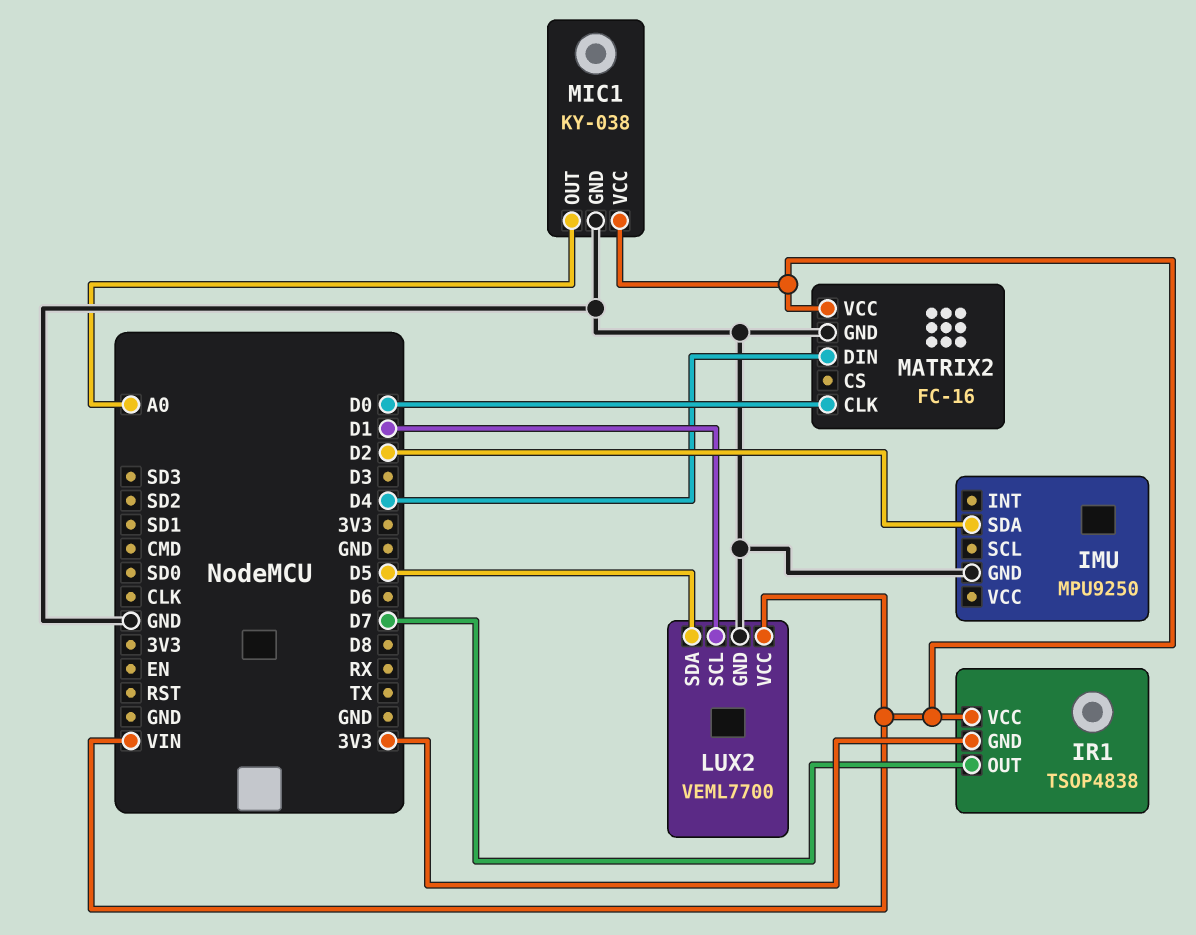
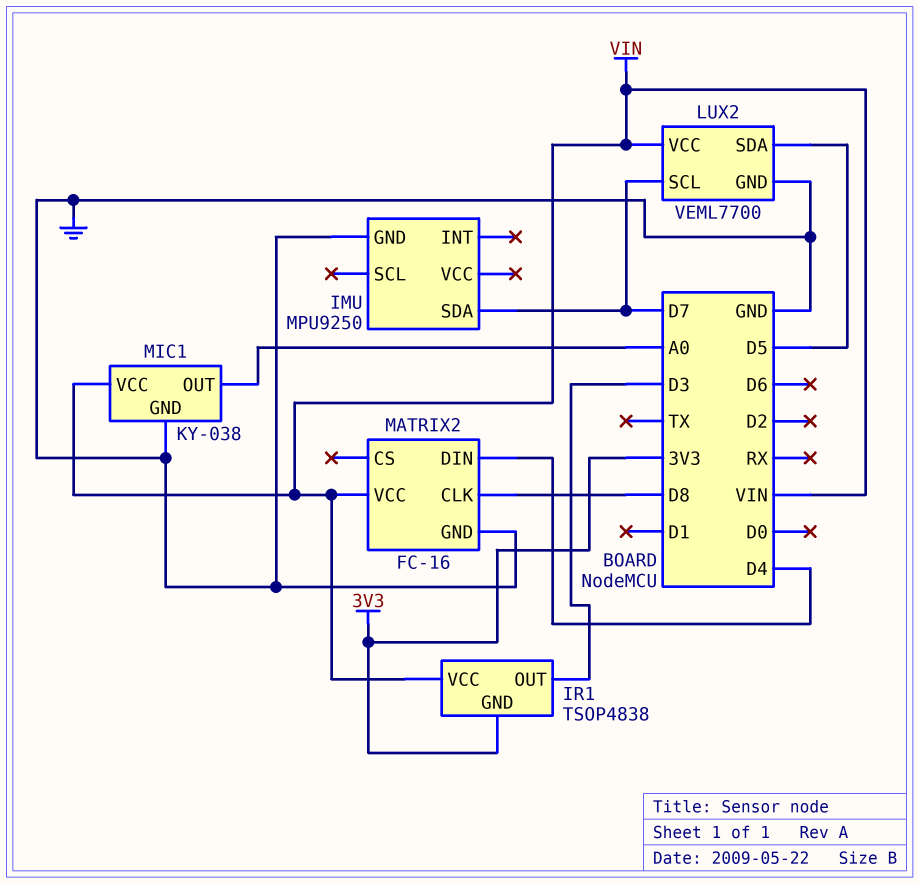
IMU pin SDA: D2 -> D7
IR1 pin OUT: D7 -> D3
LUX2 pin SCL: D1 -> D7
MATRIX2 pin CLK: D0 -> D8

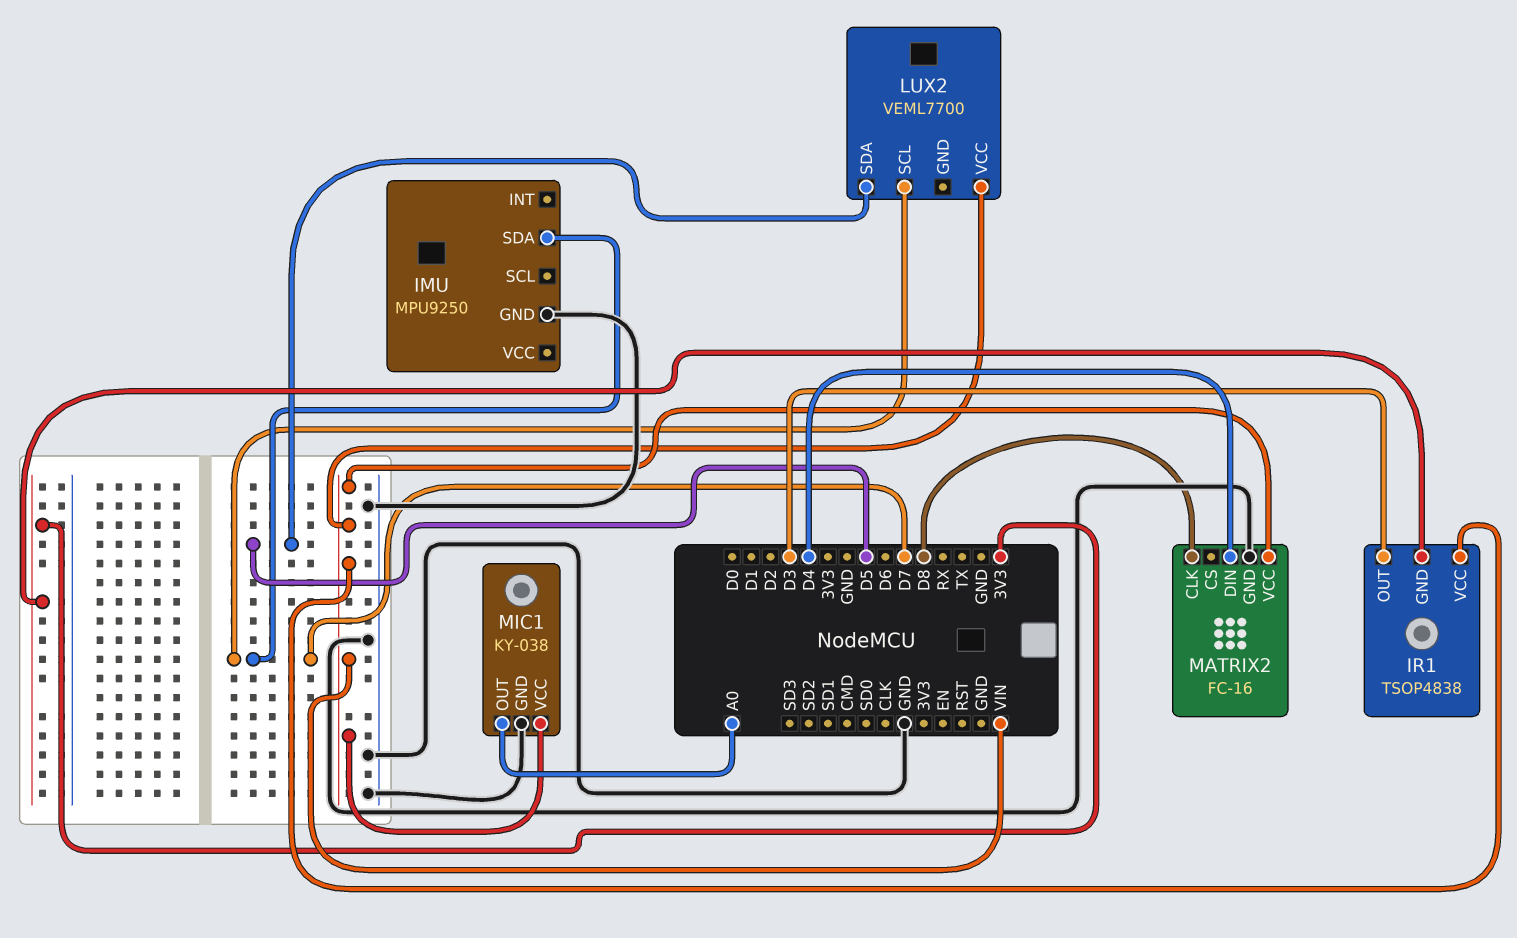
LUX2 pin GND: GND -> none

